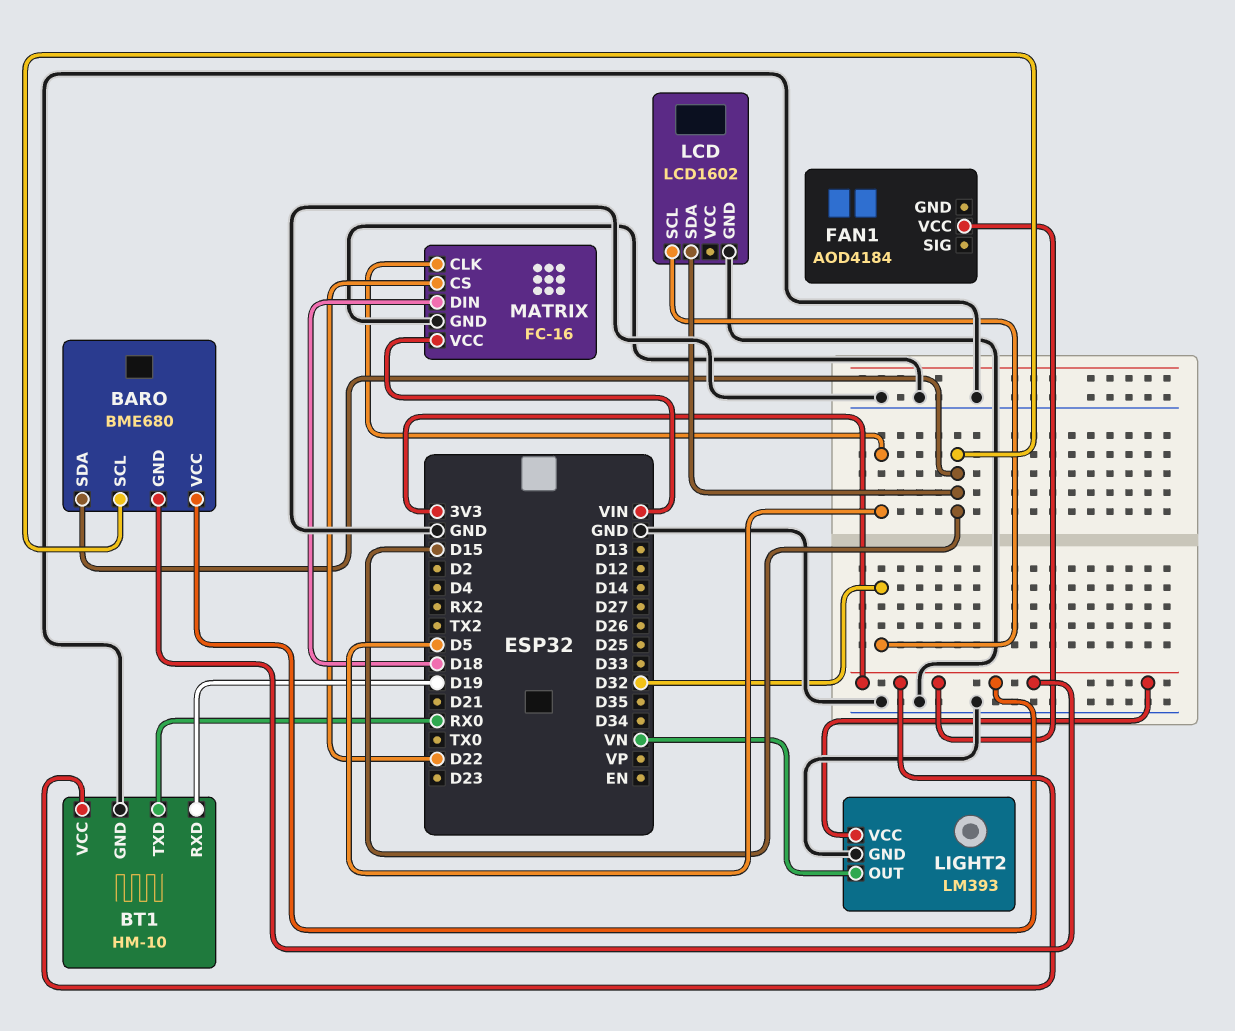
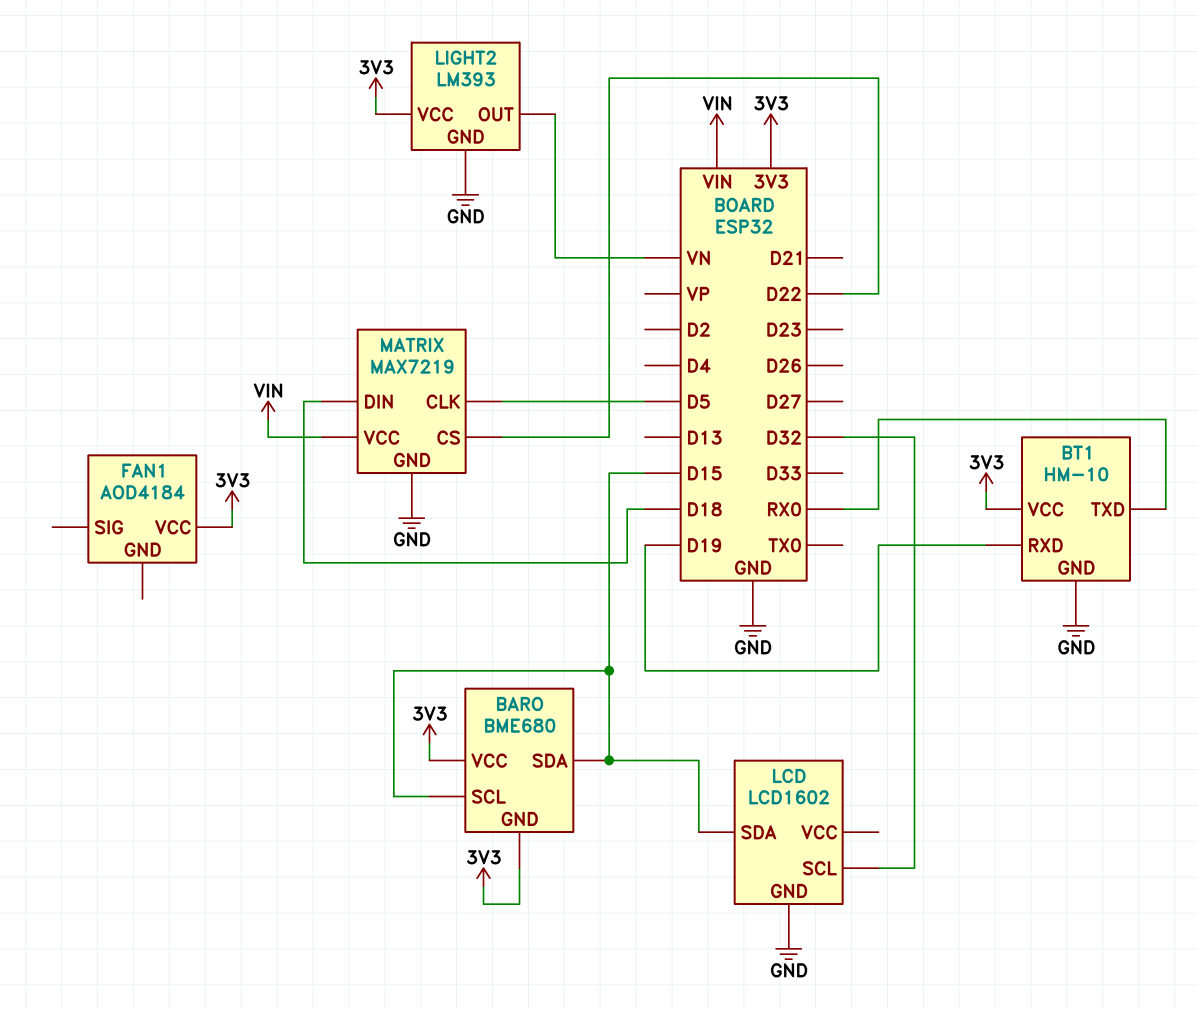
MATRIX: FC-16 -> MAX7219

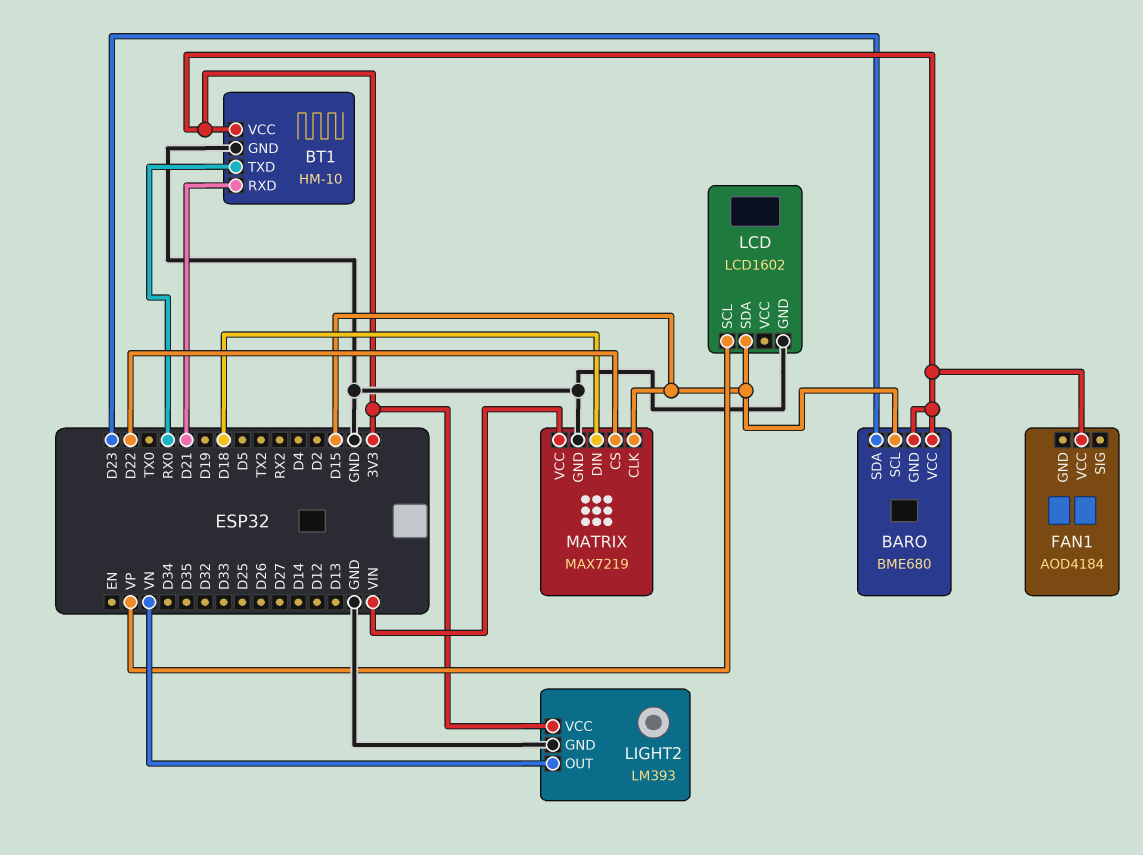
BARO pin SDA: D15 -> D23
BT1 pin RXD: D19 -> D21
LCD pin SCL: D32 -> VP
MATRIX pin CLK: D5 -> D15

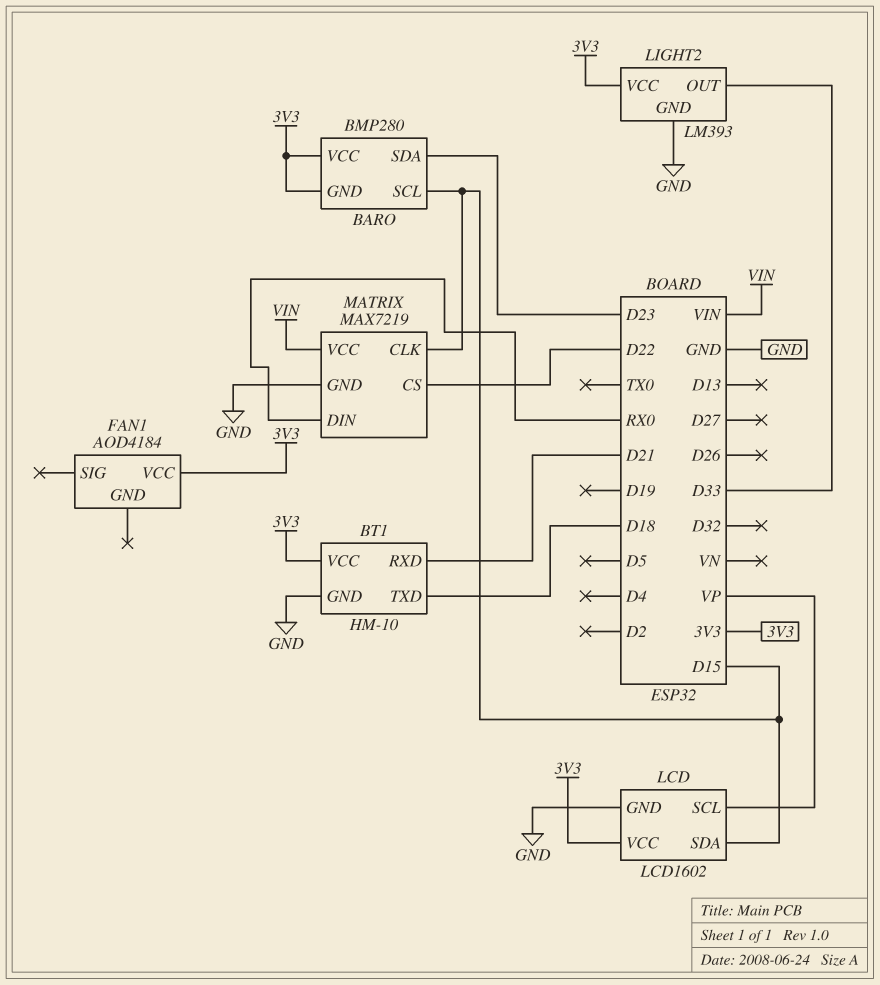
BARO: BME680 -> BMP280
BT1 pin TXD: RX0 -> D18
LCD pin VCC: none -> 3V3
LIGHT2 pin OUT: VN -> D33
MATRIX pin DIN: D18 -> RX0

